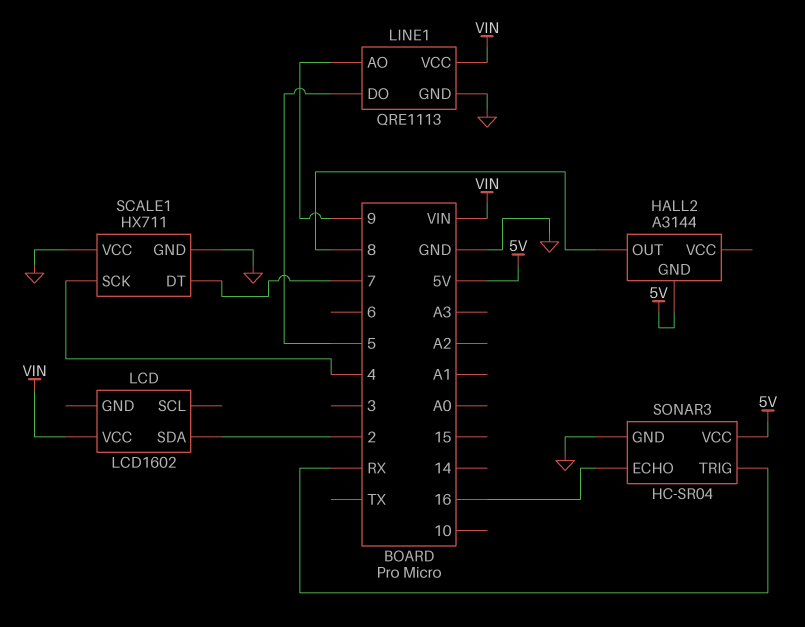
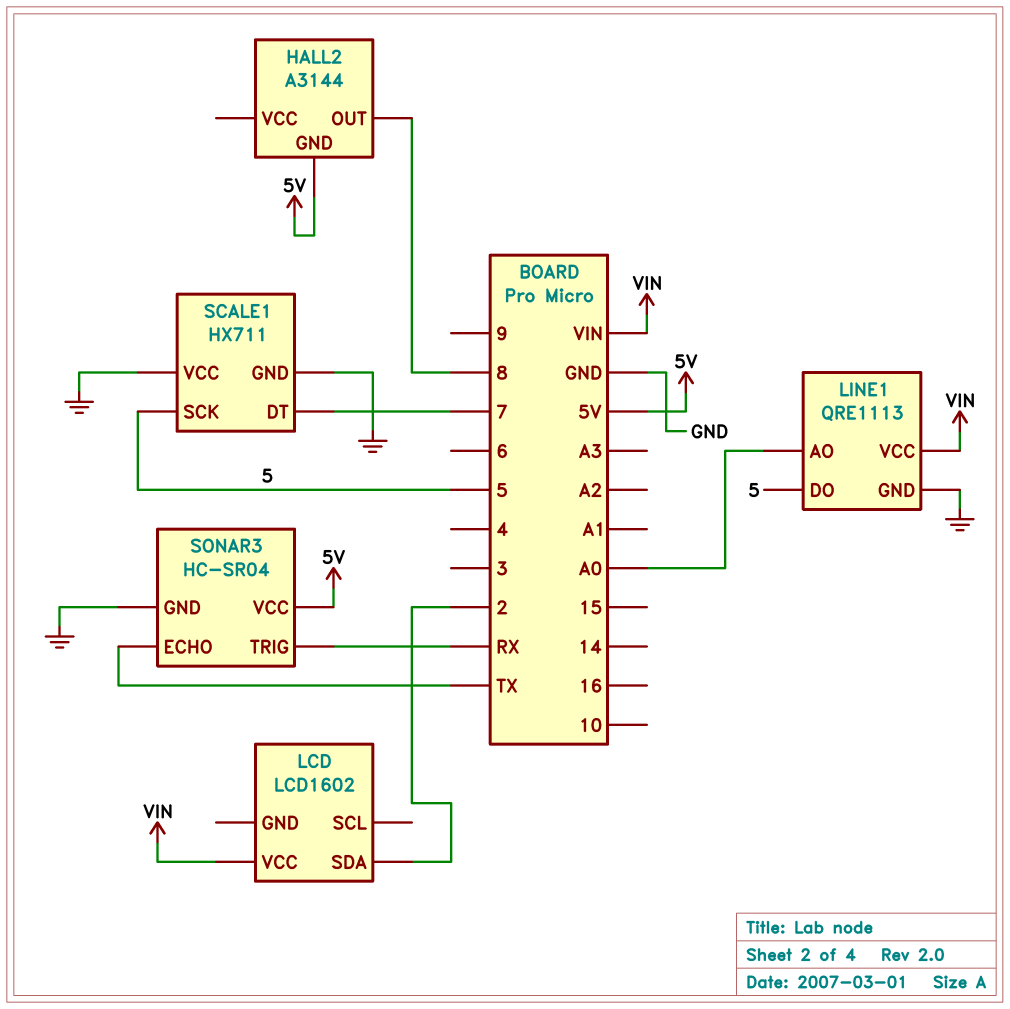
LINE1 pin AO: 9 -> A0
SCALE1 pin SCK: 4 -> 5
SONAR3 pin ECHO: 16 -> TX

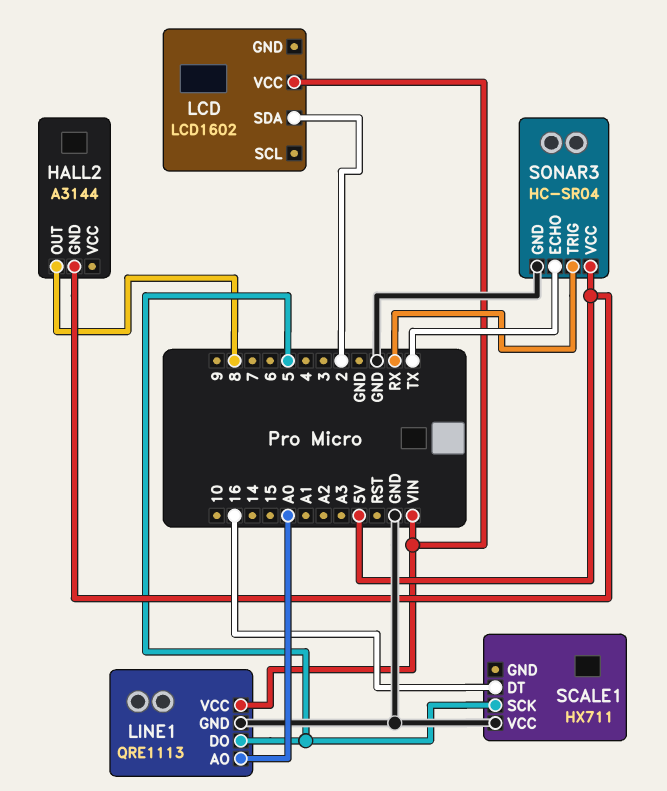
SCALE1 pin DT: 7 -> 16
SCALE1 pin GND: GND -> none

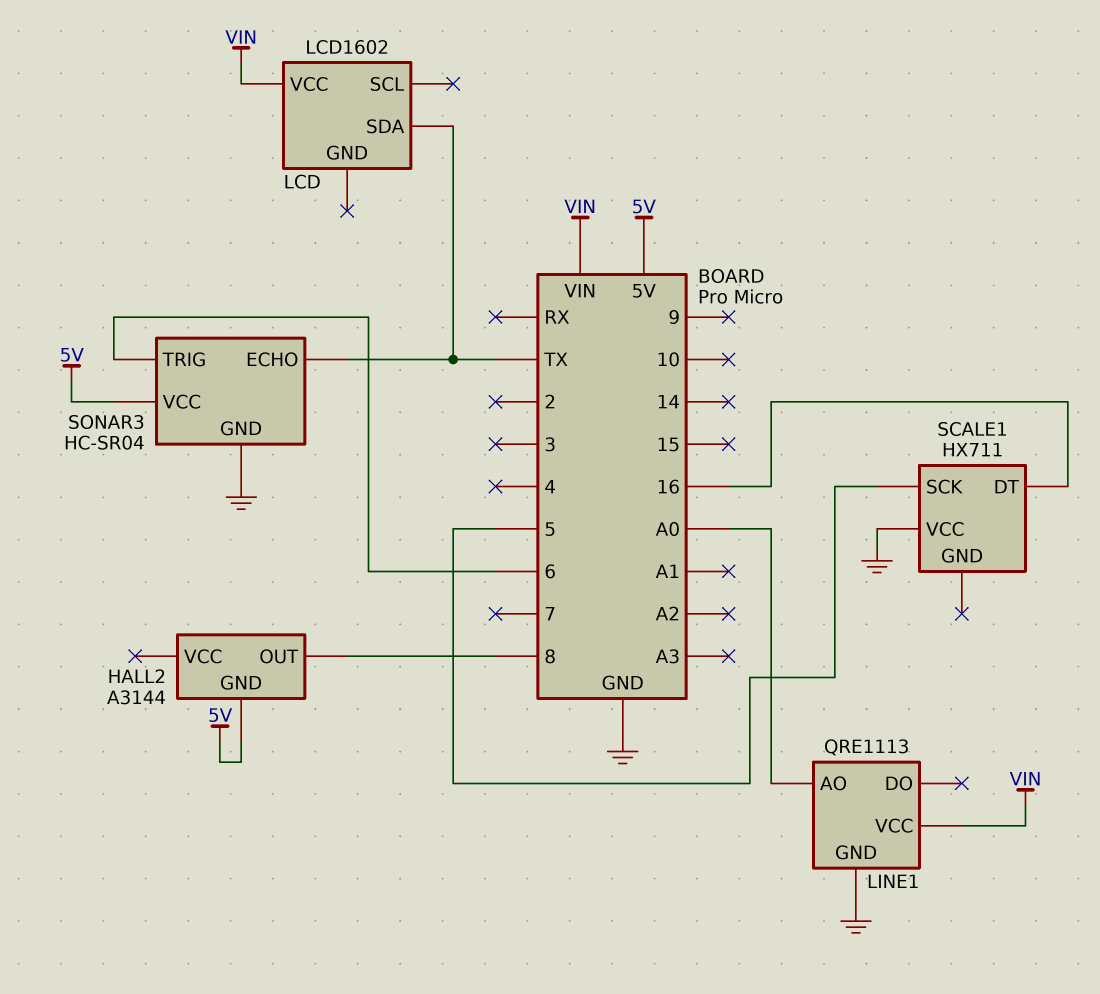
LCD pin SDA: 2 -> TX
LINE1 pin DO: 5 -> none
SONAR3 pin TRIG: RX -> 6

